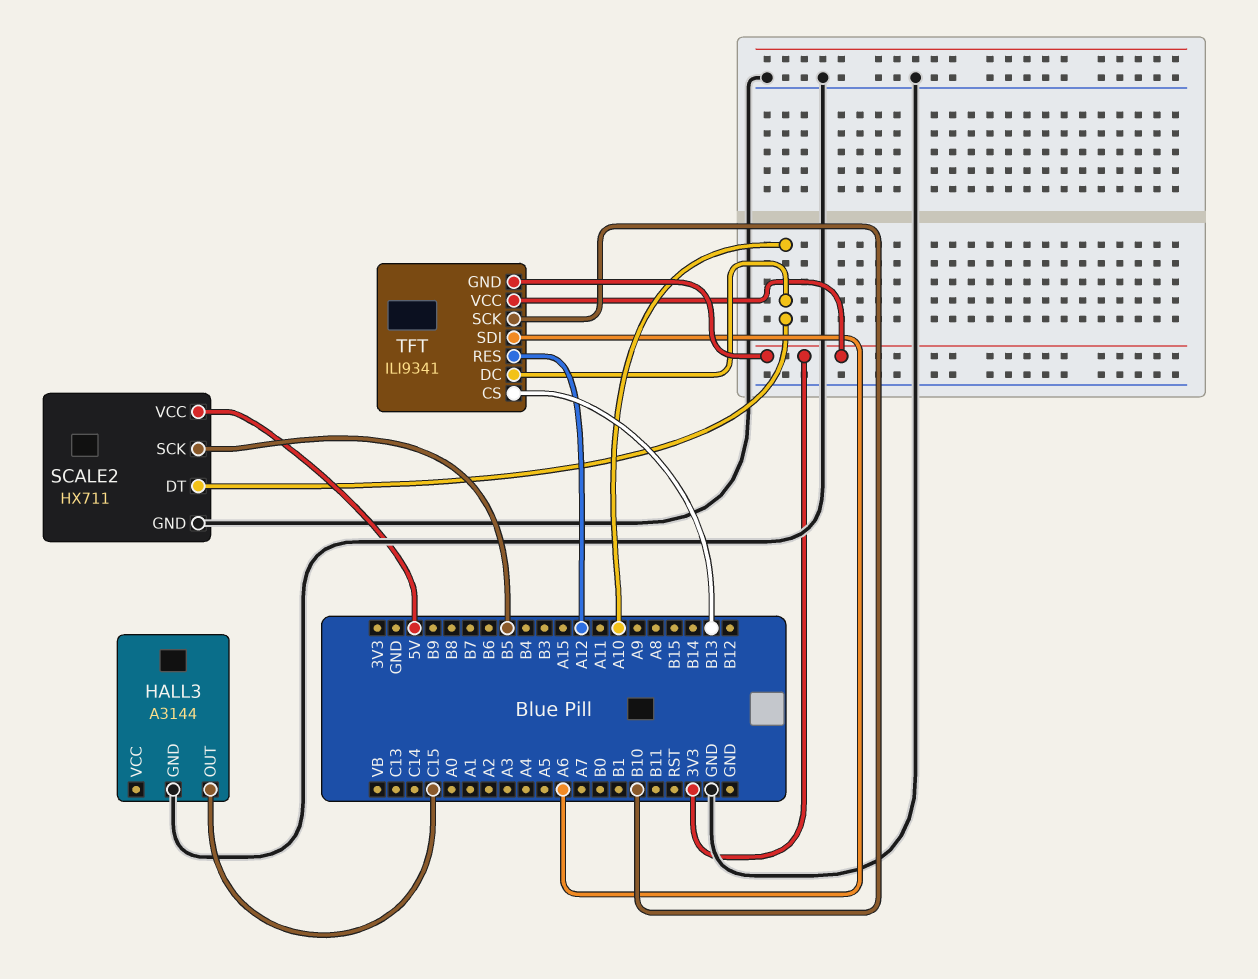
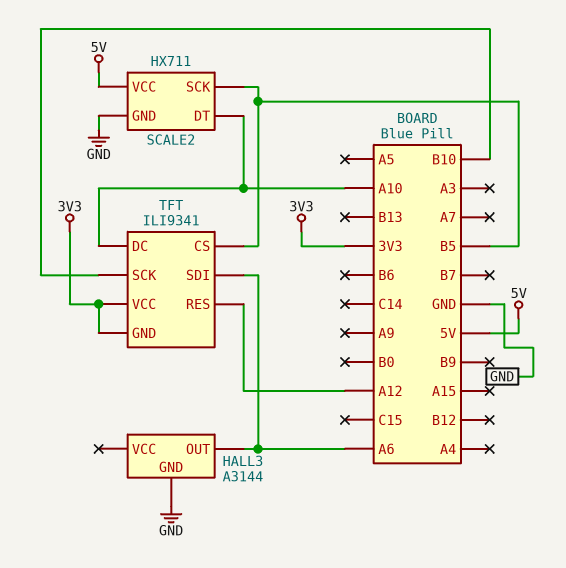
HALL3 pin OUT: C15 -> A6
TFT pin CS: B13 -> B5

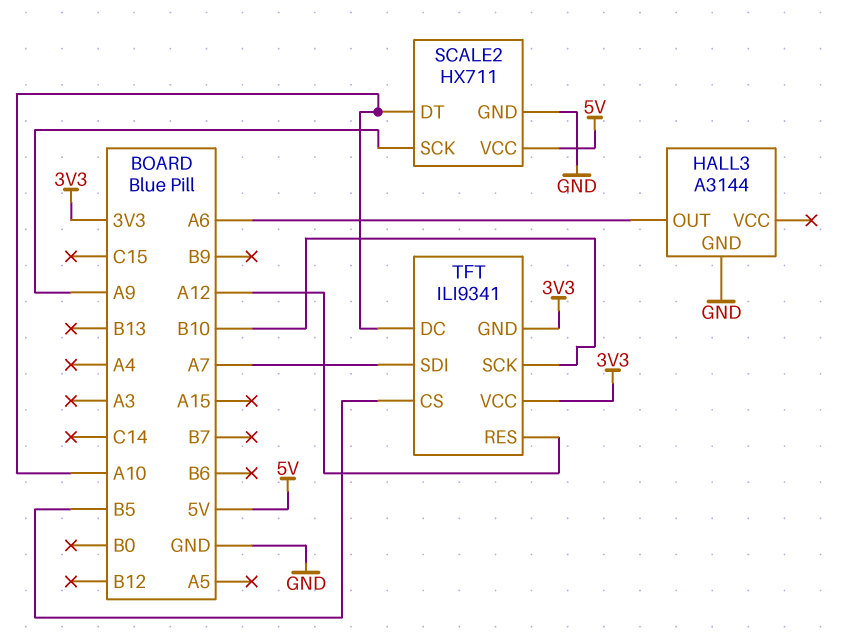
SCALE2 pin SCK: B5 -> A9
TFT pin SDI: A6 -> A7

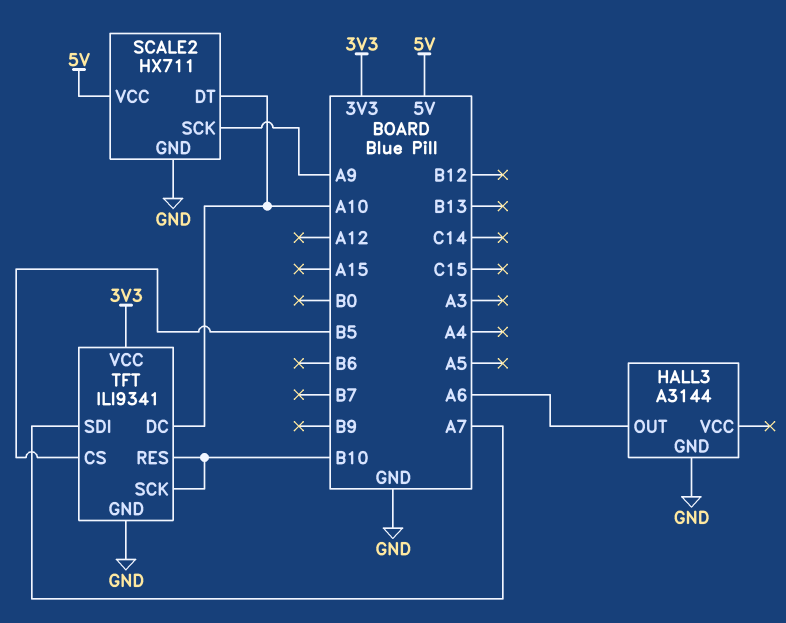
TFT pin GND: 3V3 -> GND
TFT pin RES: A12 -> B10

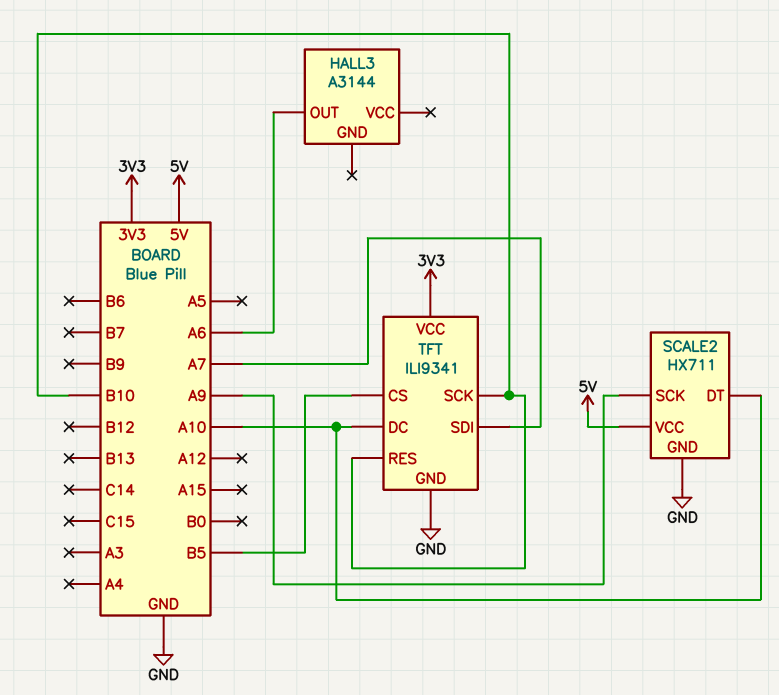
HALL3 pin GND: GND -> none

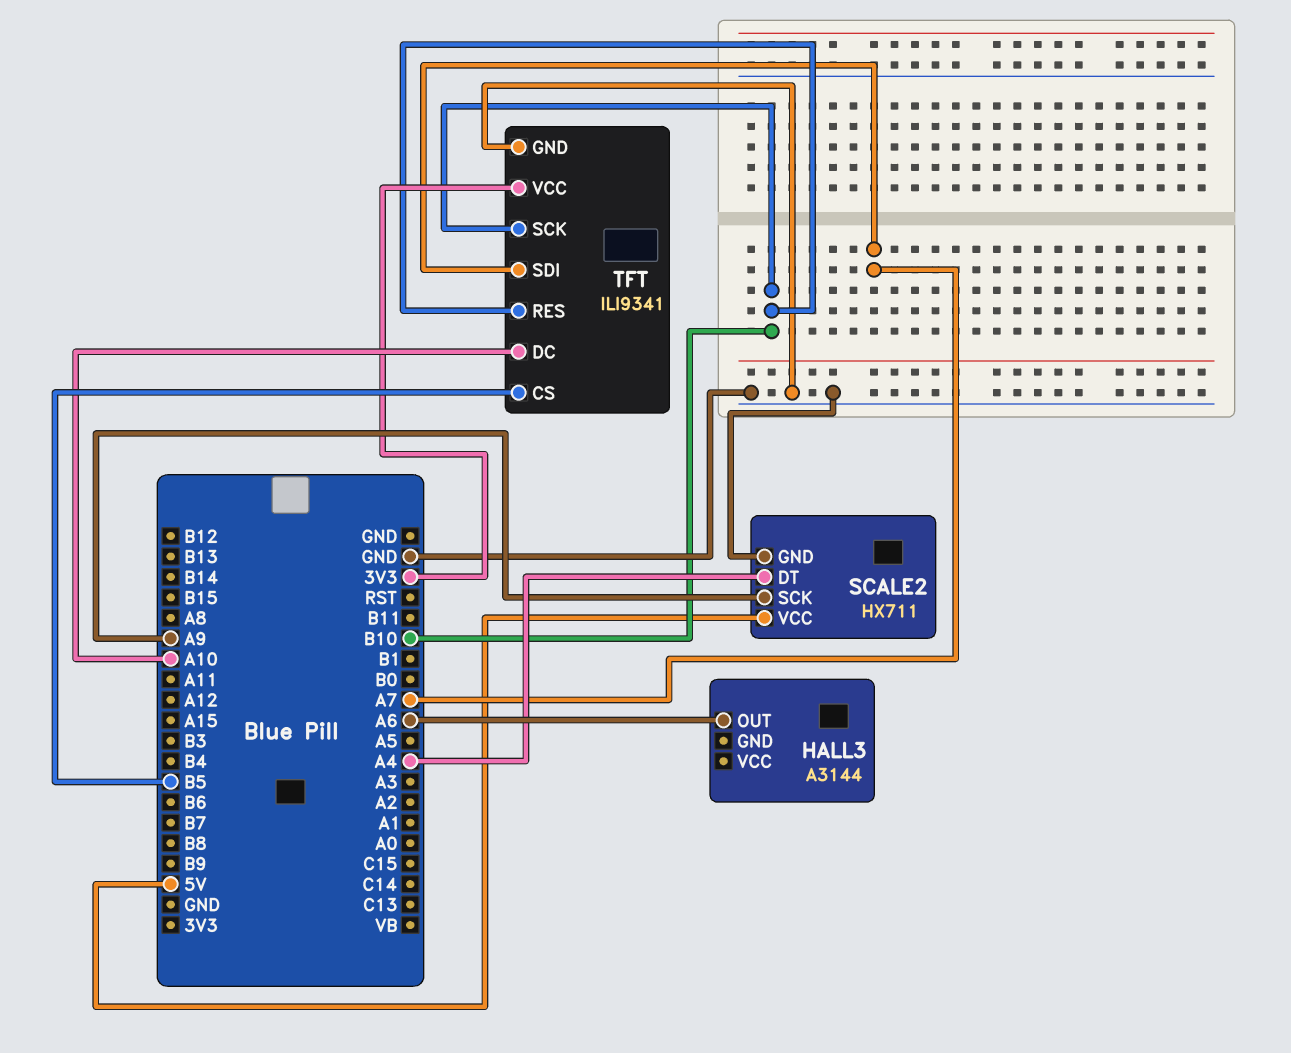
SCALE2 pin DT: A10 -> A4

